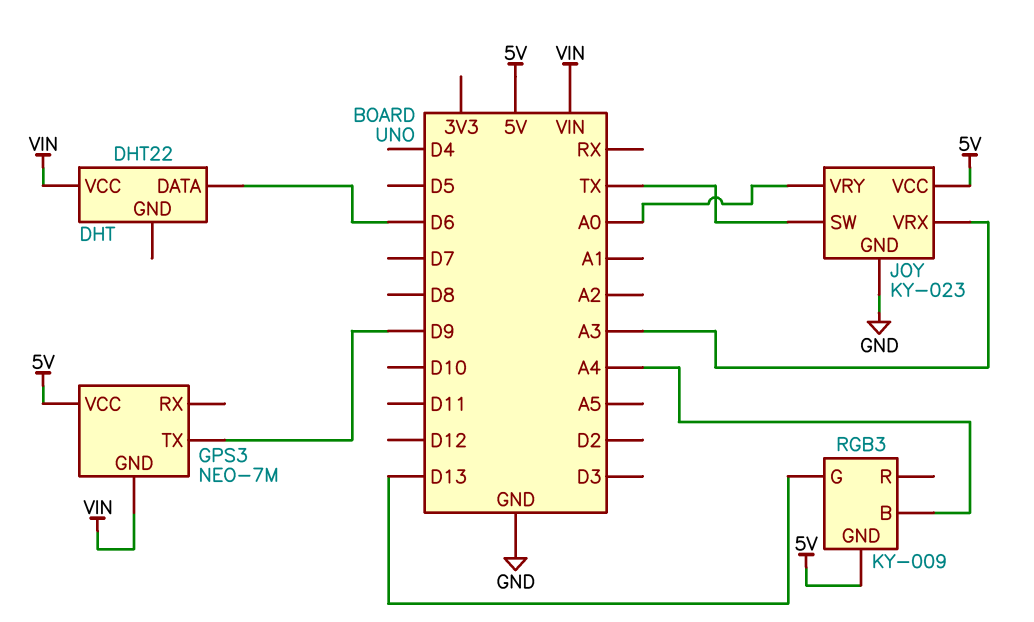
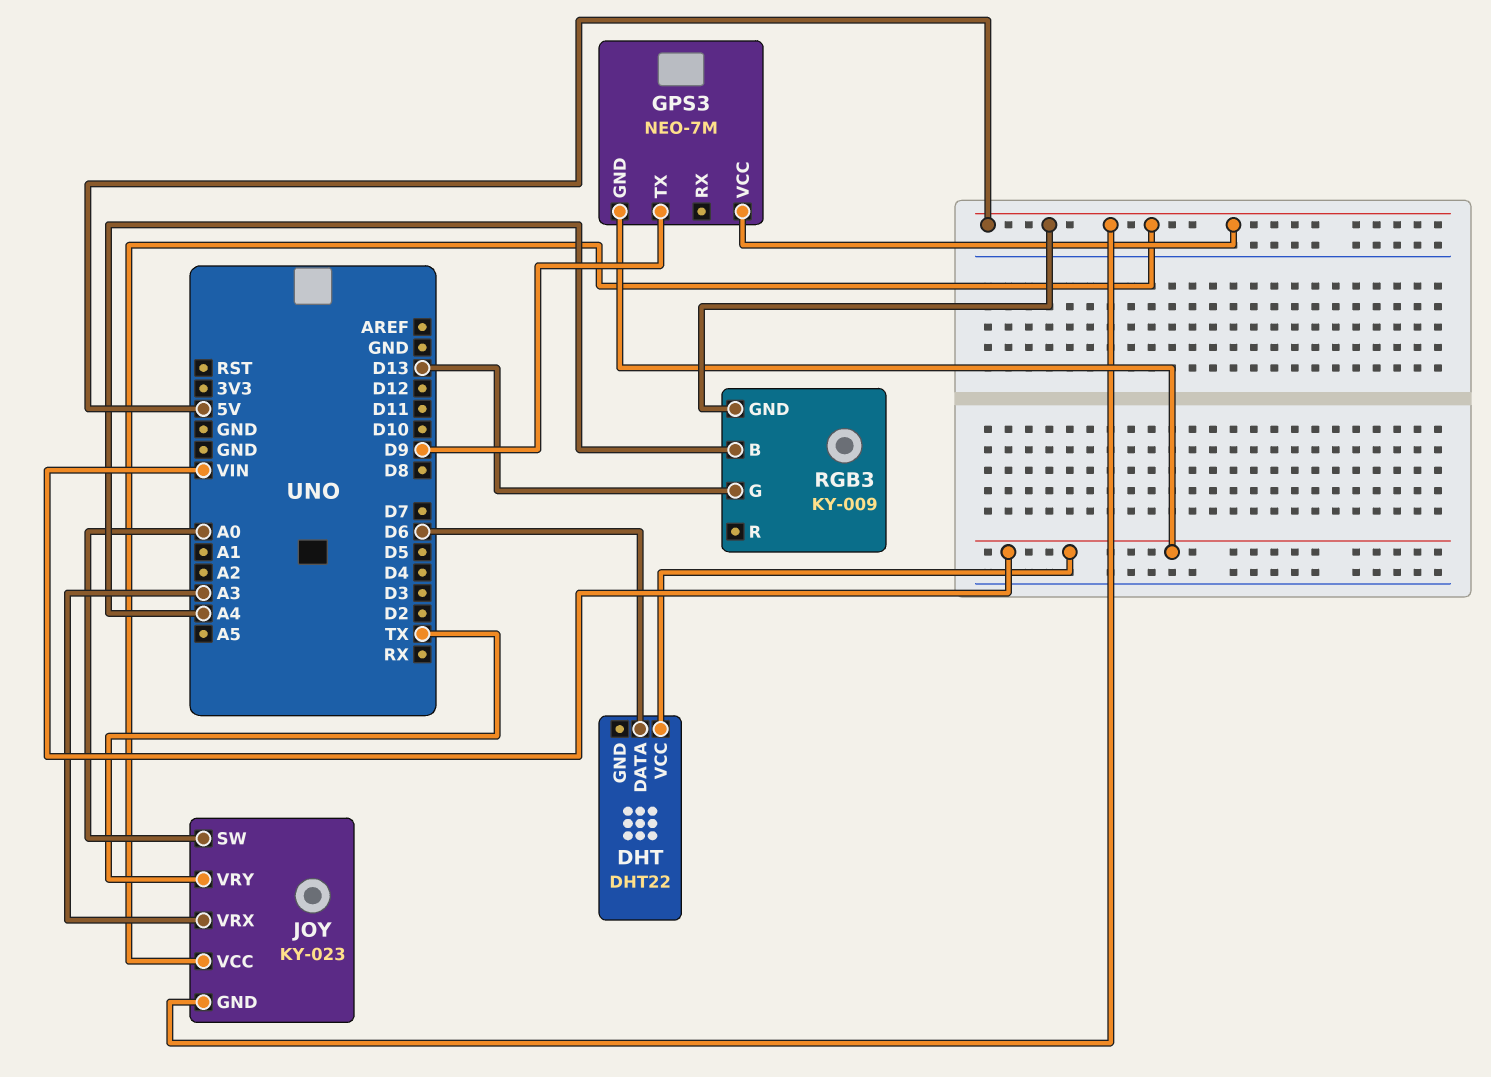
JOY pin GND: GND -> 5V
JOY pin SW: TX -> A0
JOY pin VRY: A0 -> TX

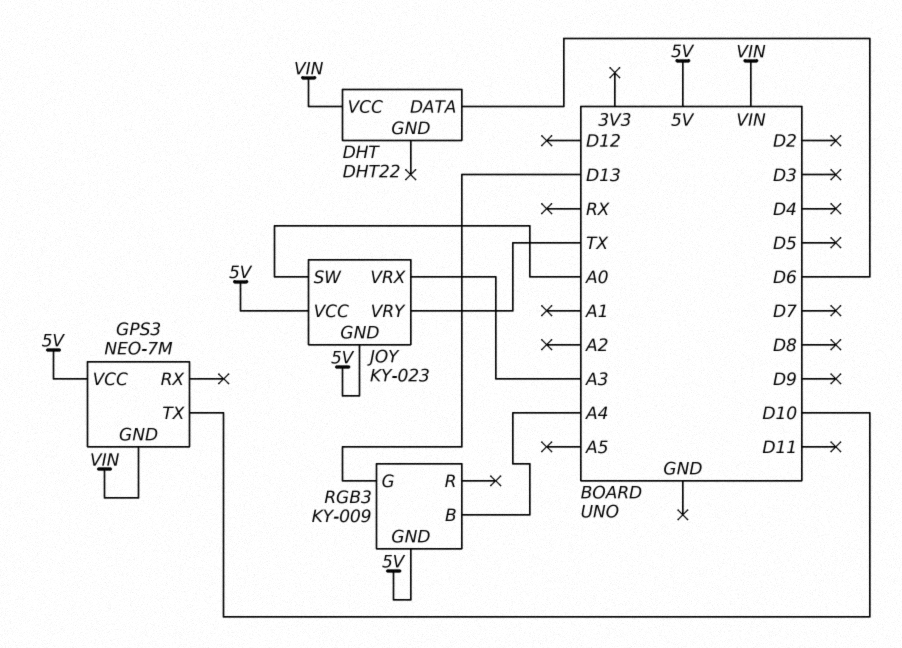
GPS3 pin TX: D9 -> D10

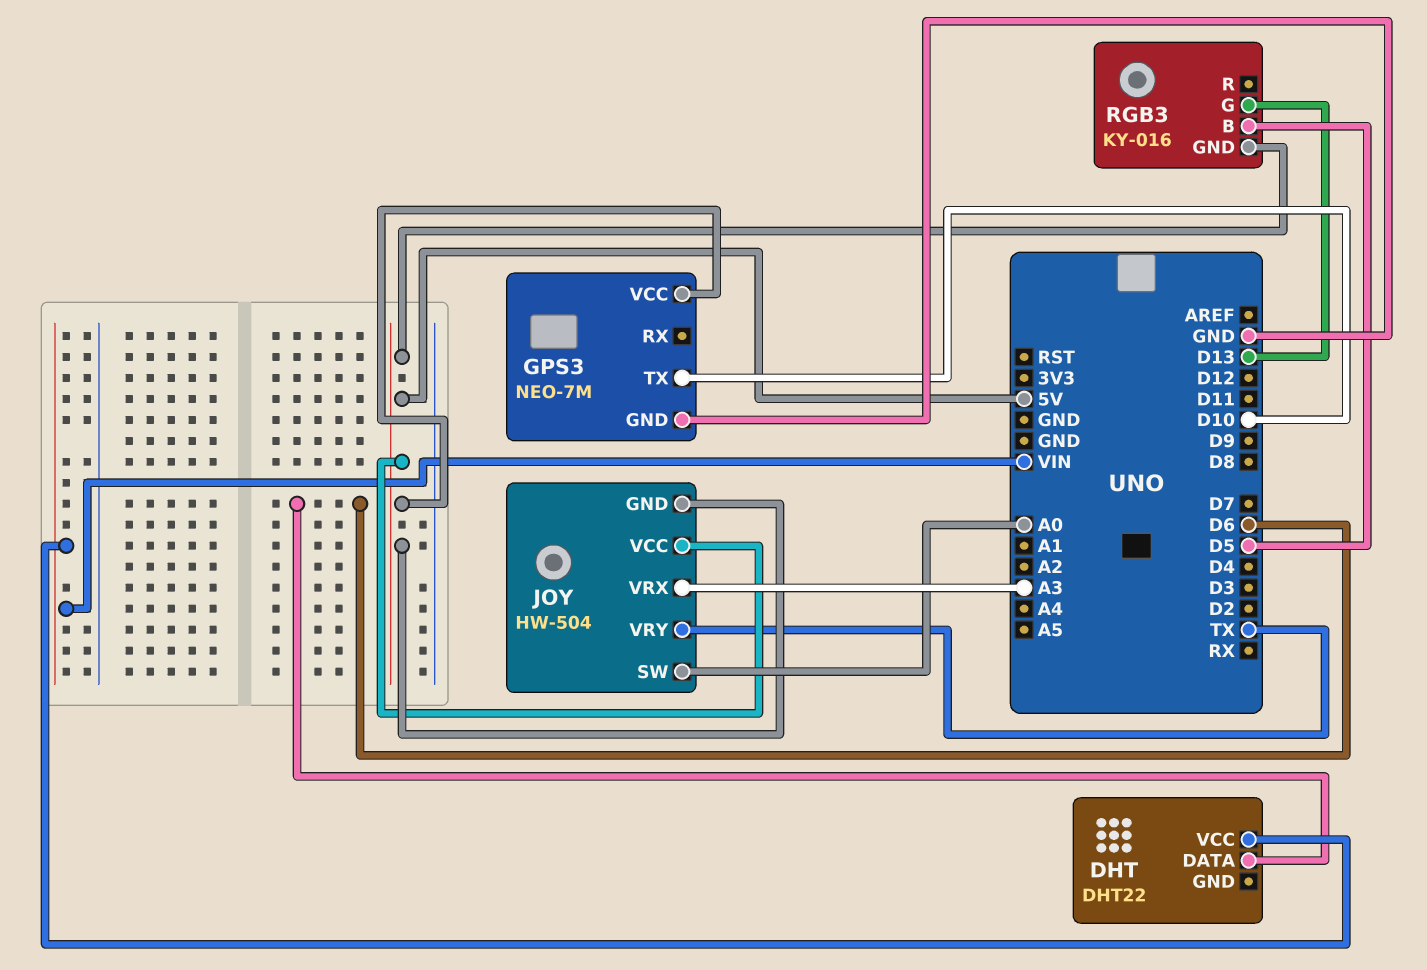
GPS3 pin GND: VIN -> GND
JOY: KY-023 -> HW-504
RGB3: KY-009 -> KY-016
RGB3 pin B: A4 -> D5

